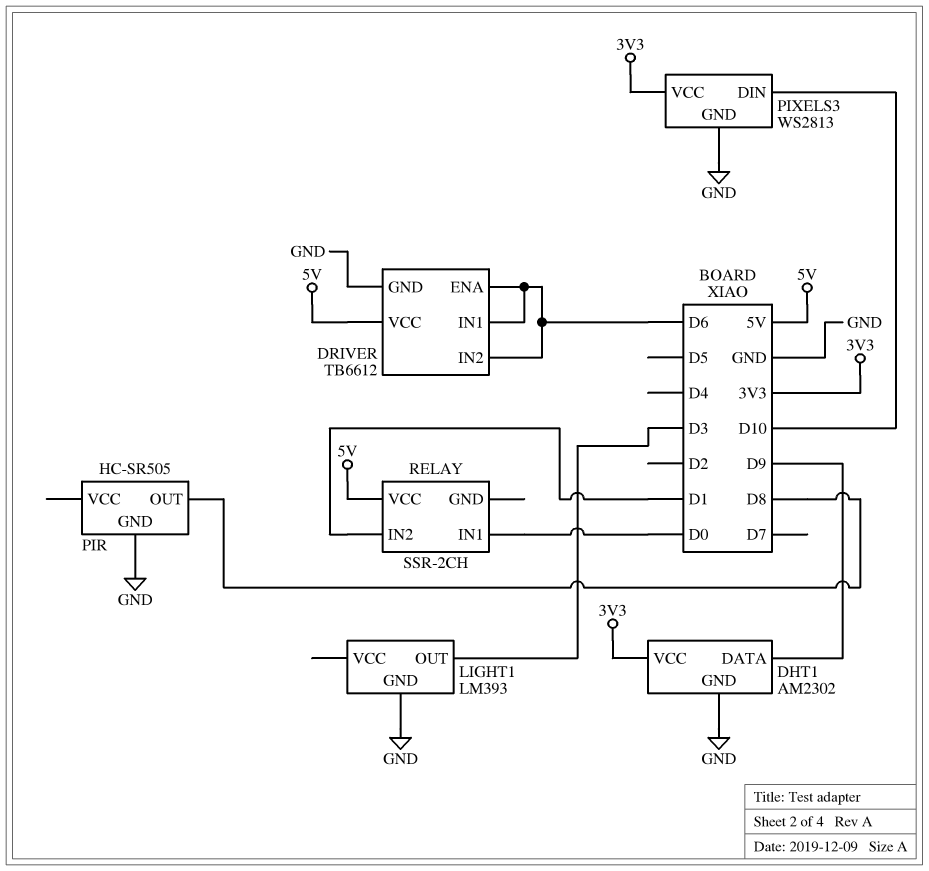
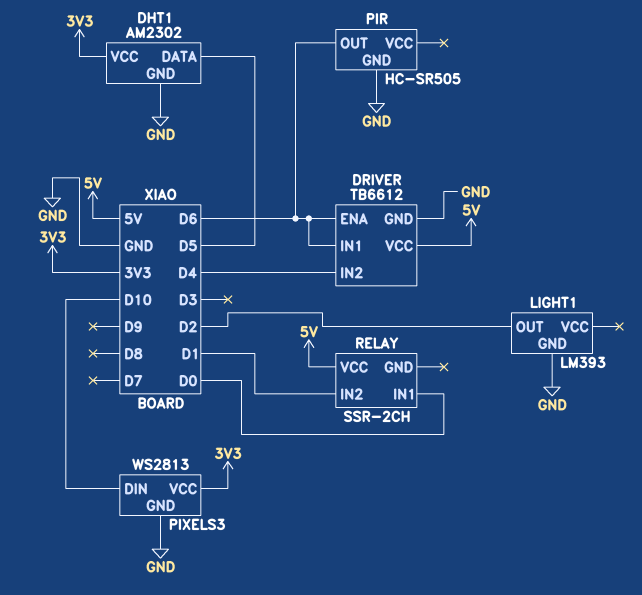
DHT1 pin DATA: D9 -> D5
DRIVER pin IN2: D6 -> D4
LIGHT1 pin OUT: D3 -> D2
PIR pin OUT: D8 -> D6

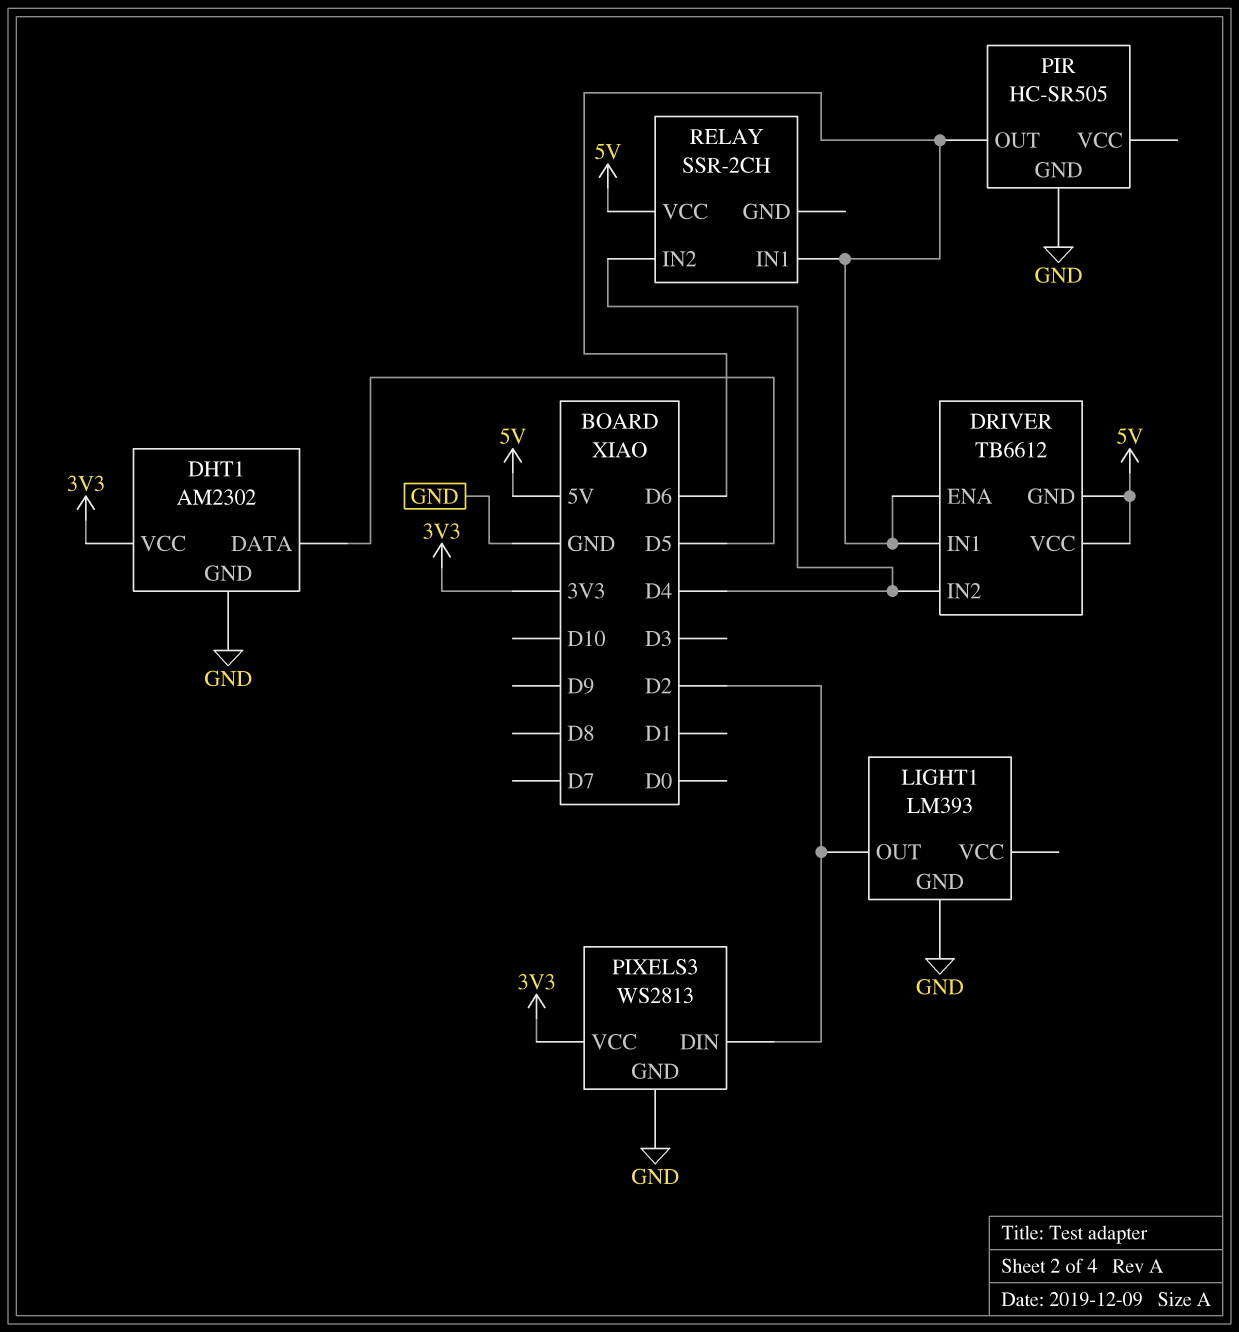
DRIVER pin GND: GND -> 5V
PIXELS3 pin DIN: D10 -> D2
RELAY pin IN1: D0 -> D6
RELAY pin IN2: D1 -> D4

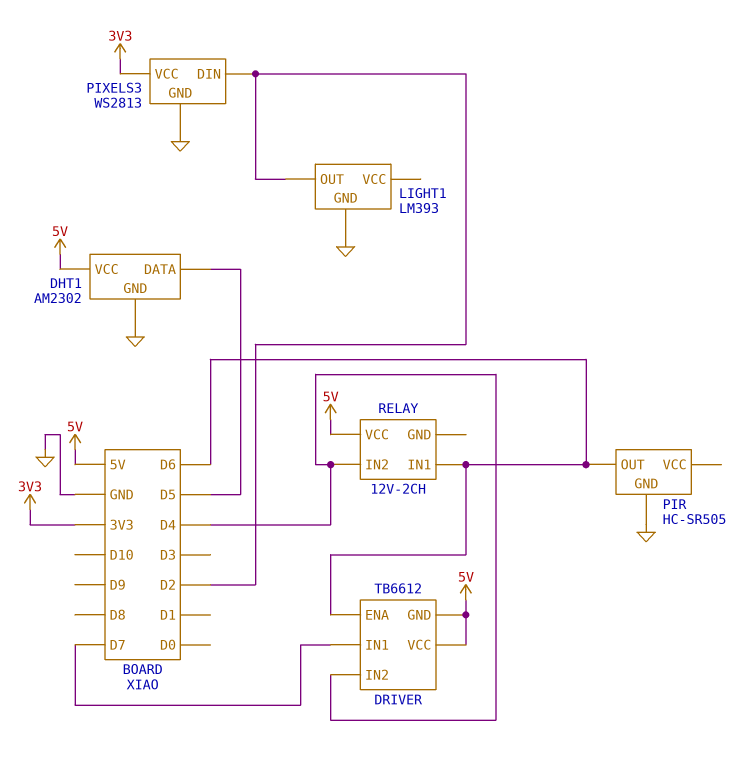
DHT1 pin VCC: 3V3 -> 5V
DRIVER pin IN1: D6 -> D7
RELAY: SSR-2CH -> 12V-2CH

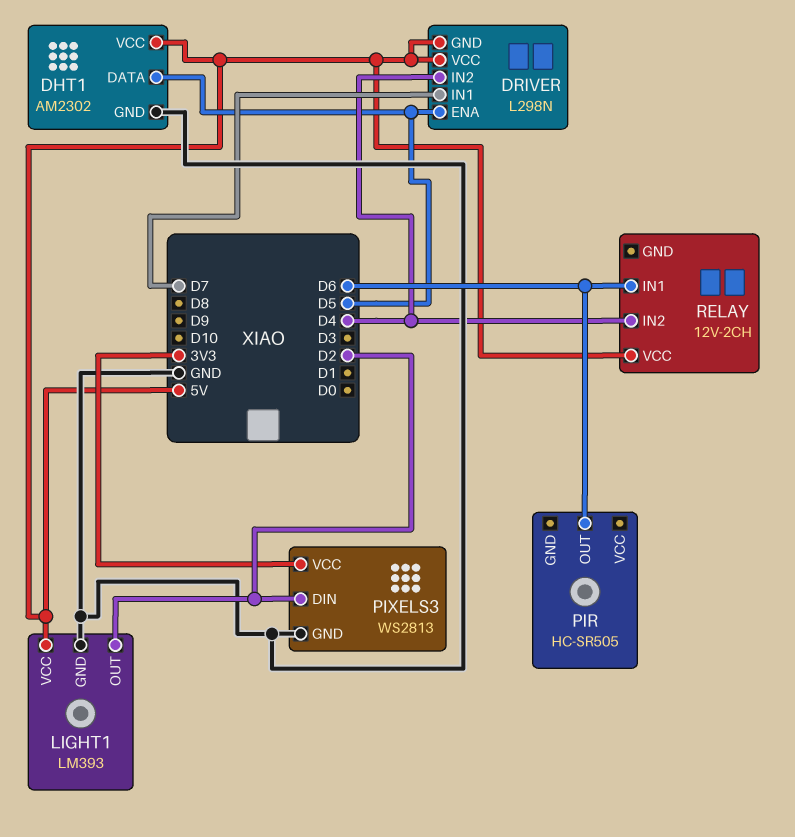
DRIVER: TB6612 -> L298N
DRIVER pin ENA: D6 -> D5
LIGHT1 pin VCC: none -> 5V
PIR pin GND: GND -> none

